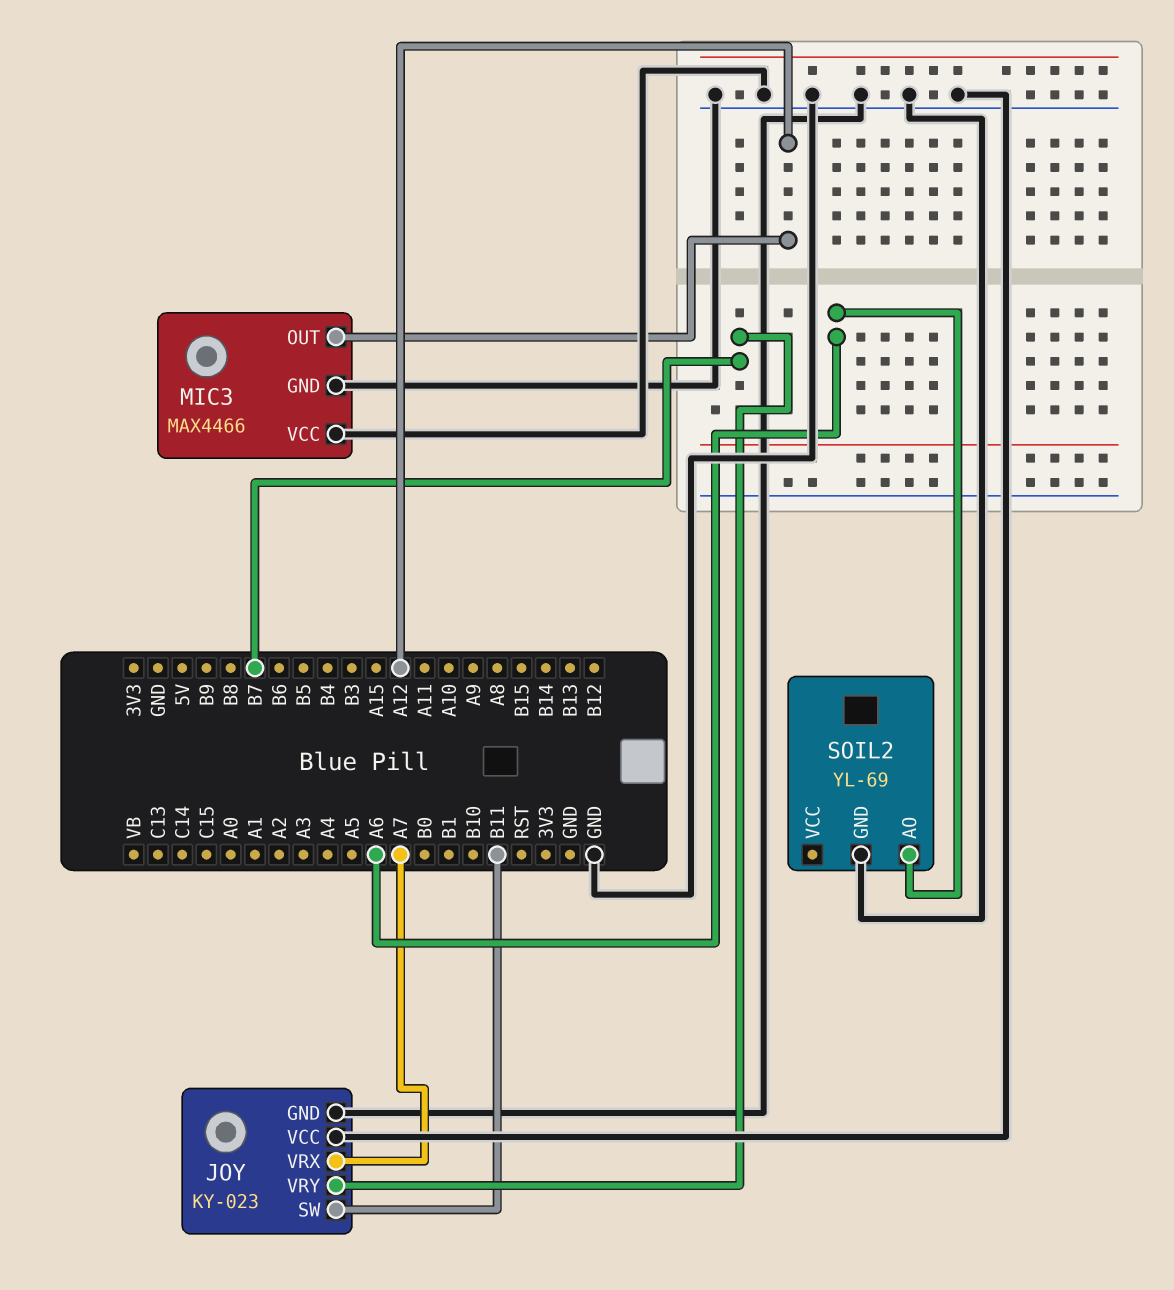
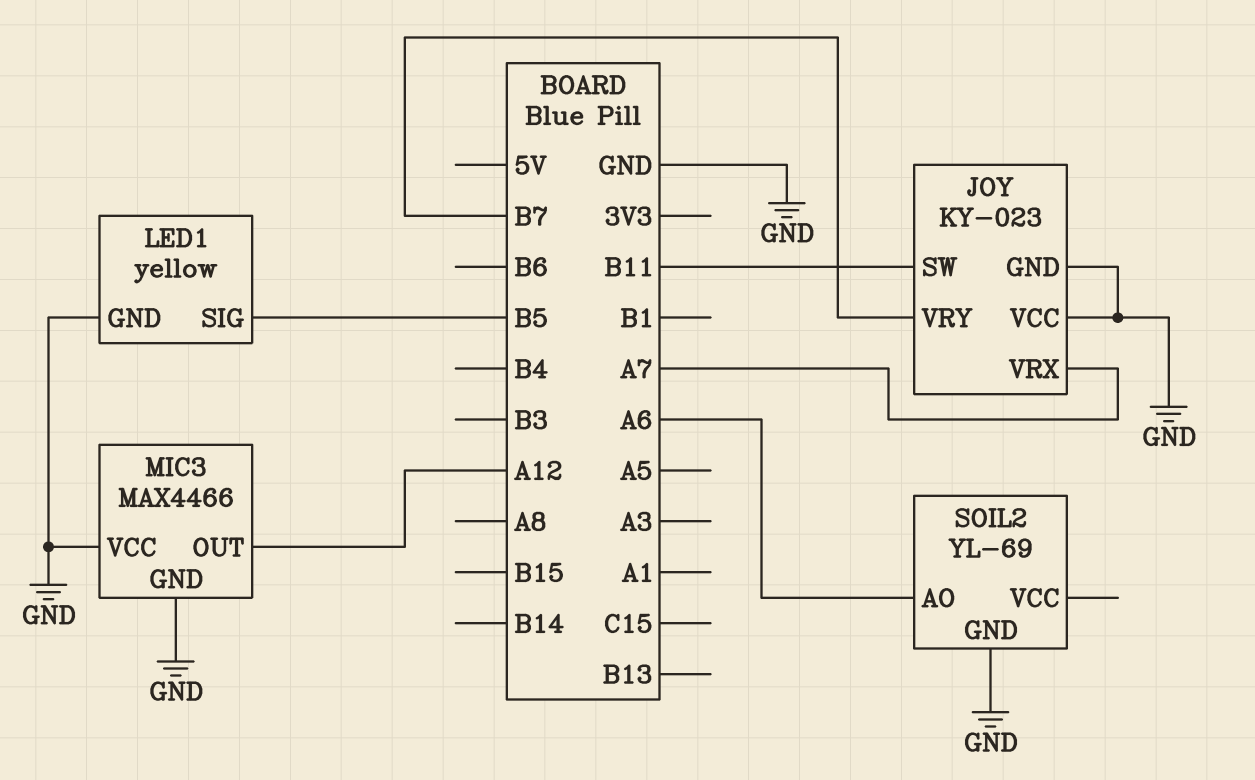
LED1: none -> yellow
LED1 pin GND: none -> GND
LED1 pin SIG: none -> B5

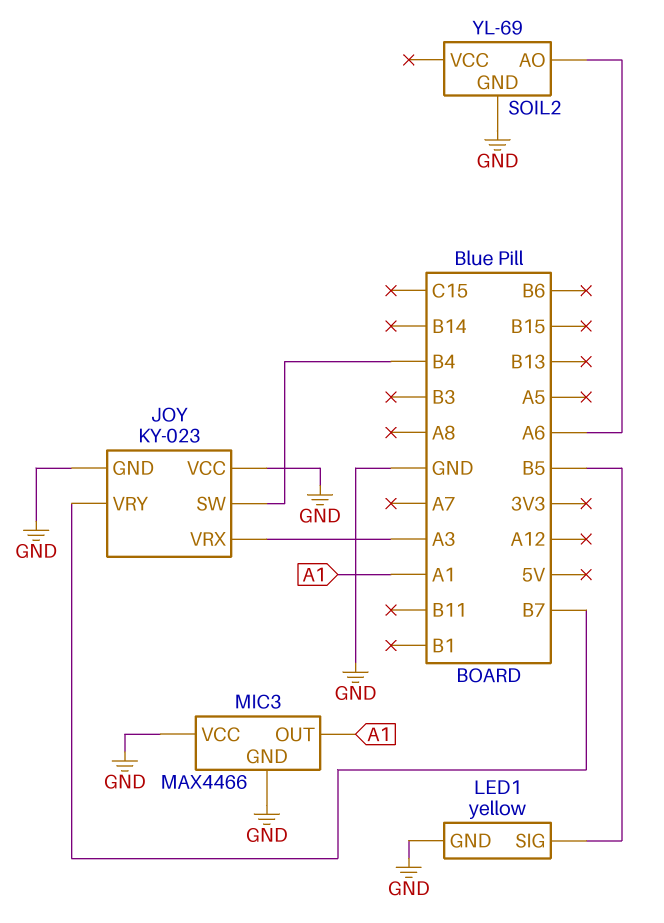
JOY pin SW: B11 -> B4
JOY pin VRX: A7 -> A3
MIC3 pin OUT: A12 -> A1

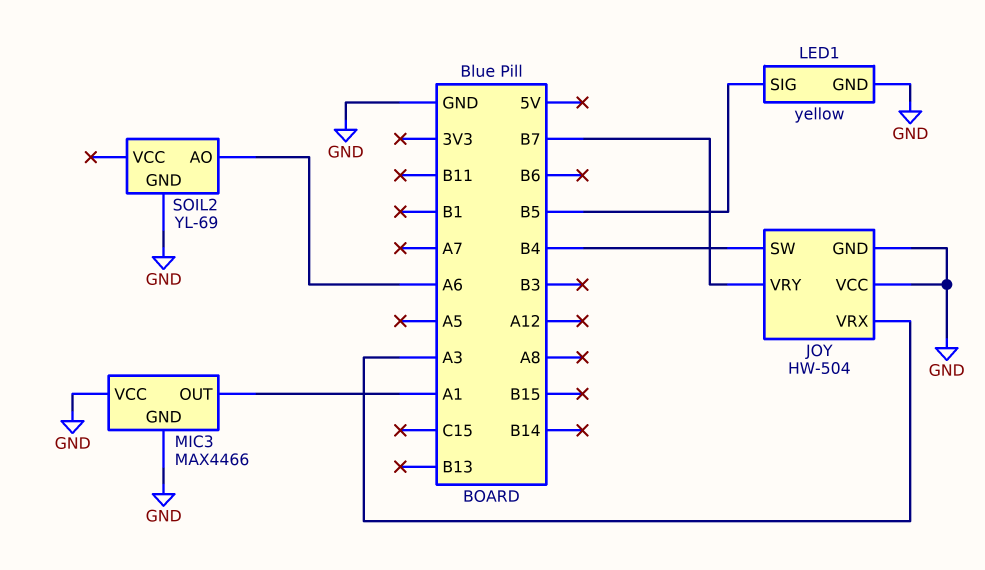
JOY: KY-023 -> HW-504

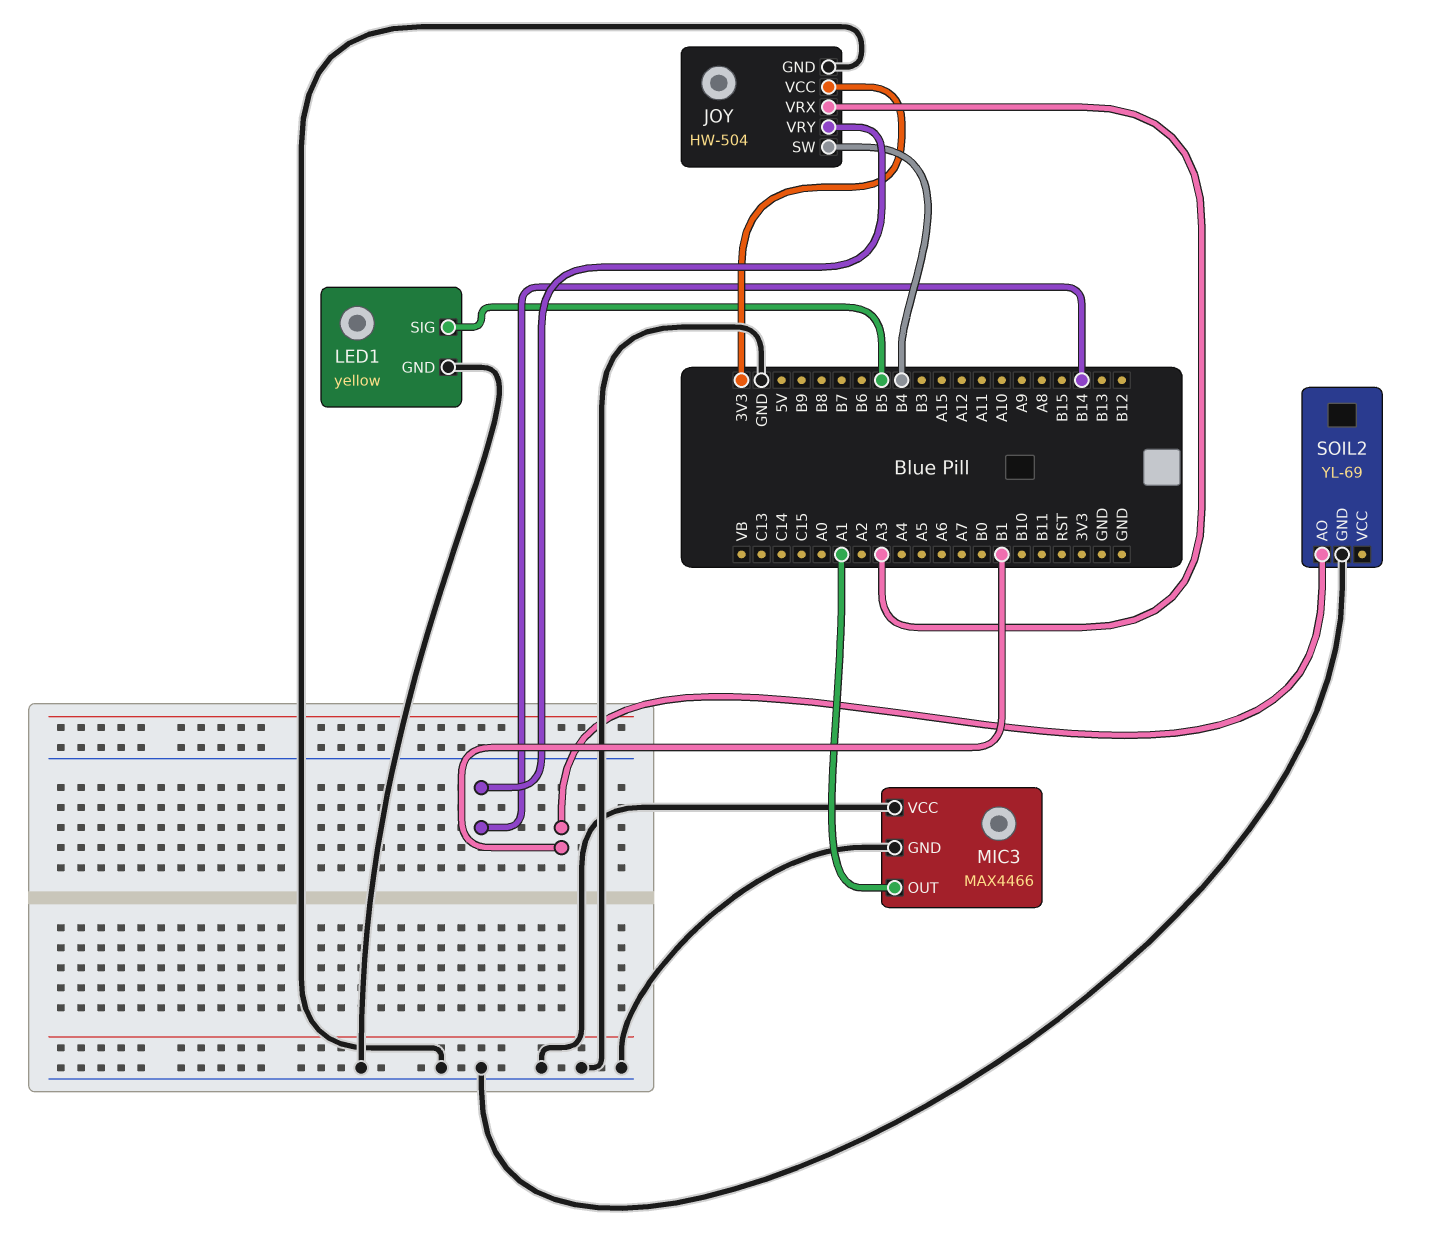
JOY pin VCC: GND -> 3V3
JOY pin VRY: B7 -> B14
SOIL2 pin AO: A6 -> B1

